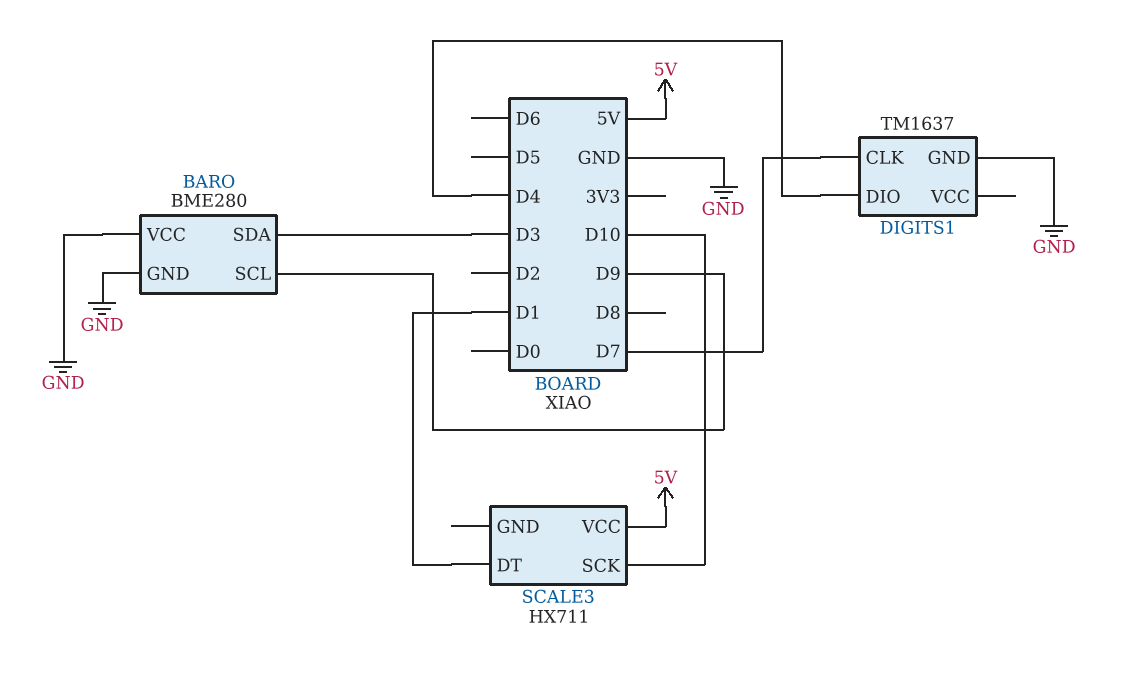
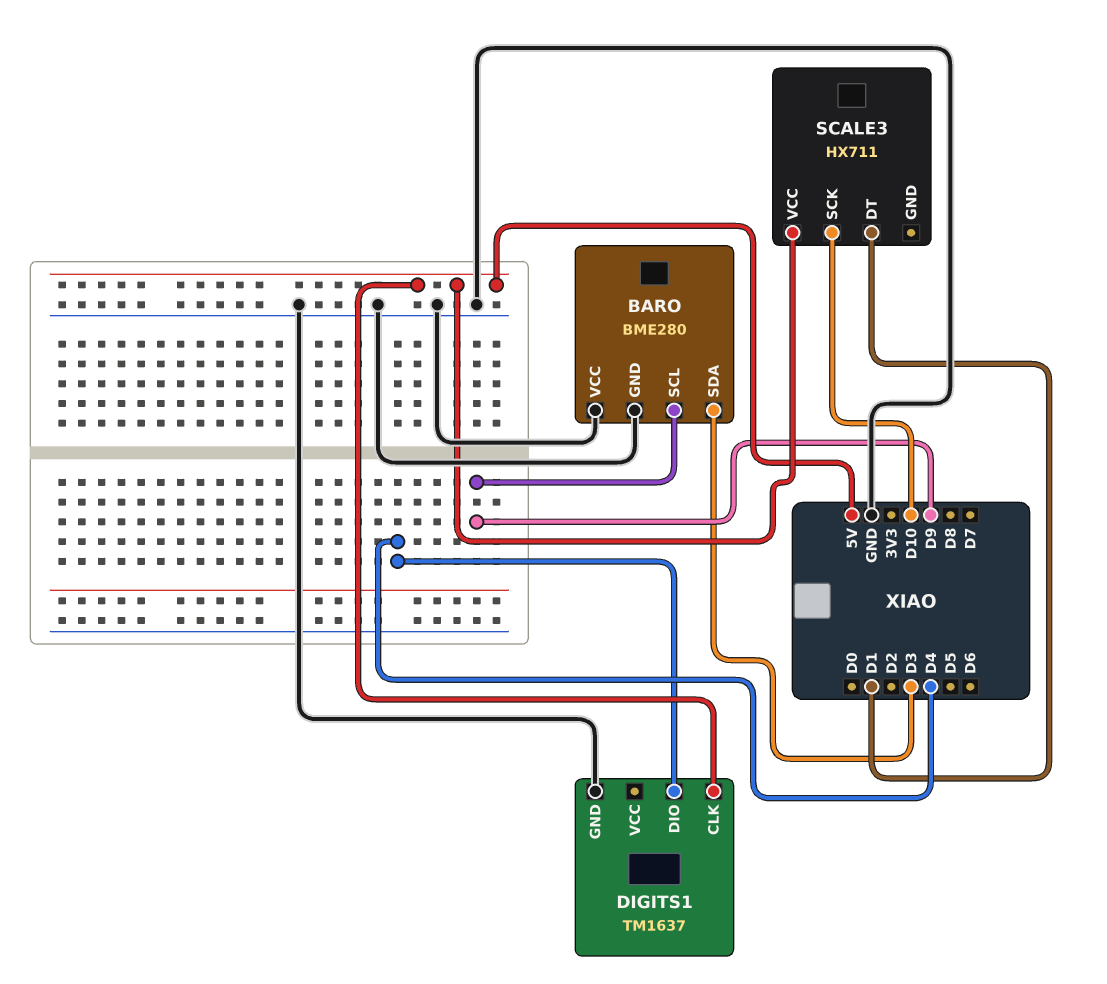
DIGITS1 pin CLK: D7 -> 5V

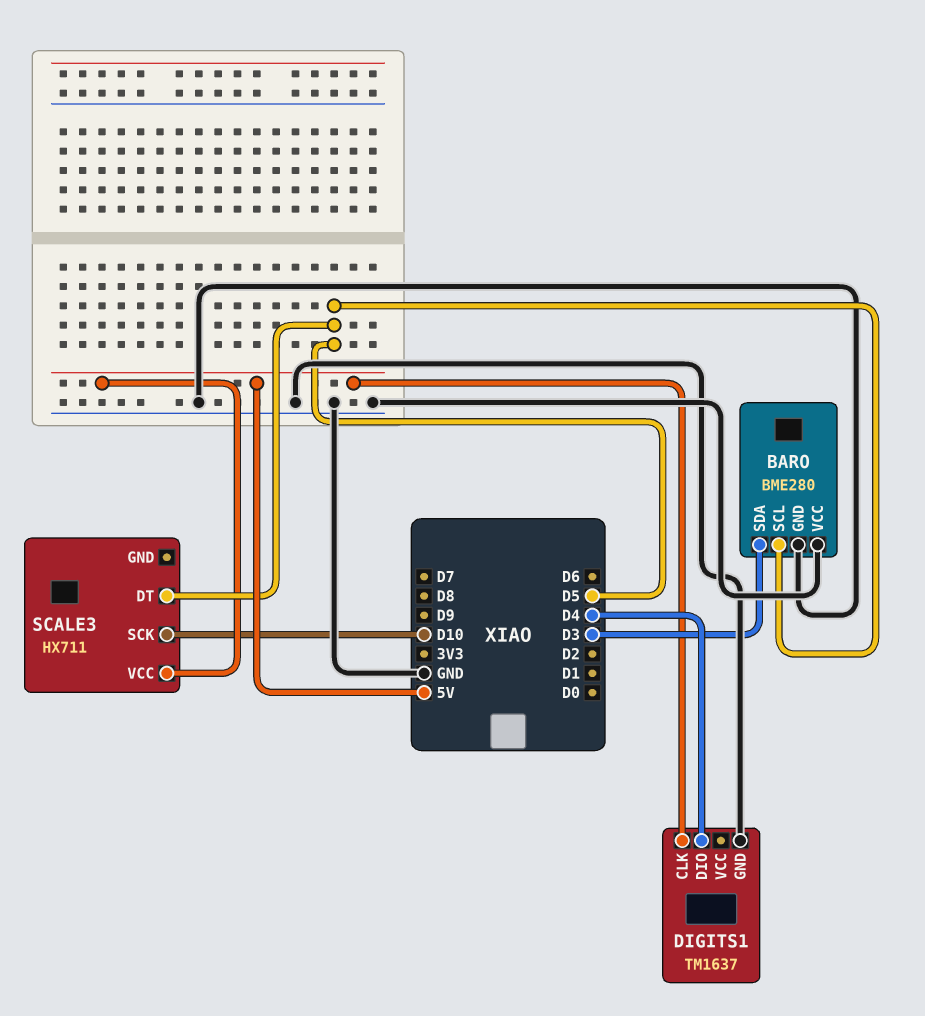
BARO pin SCL: D9 -> D5
SCALE3 pin DT: D1 -> D5

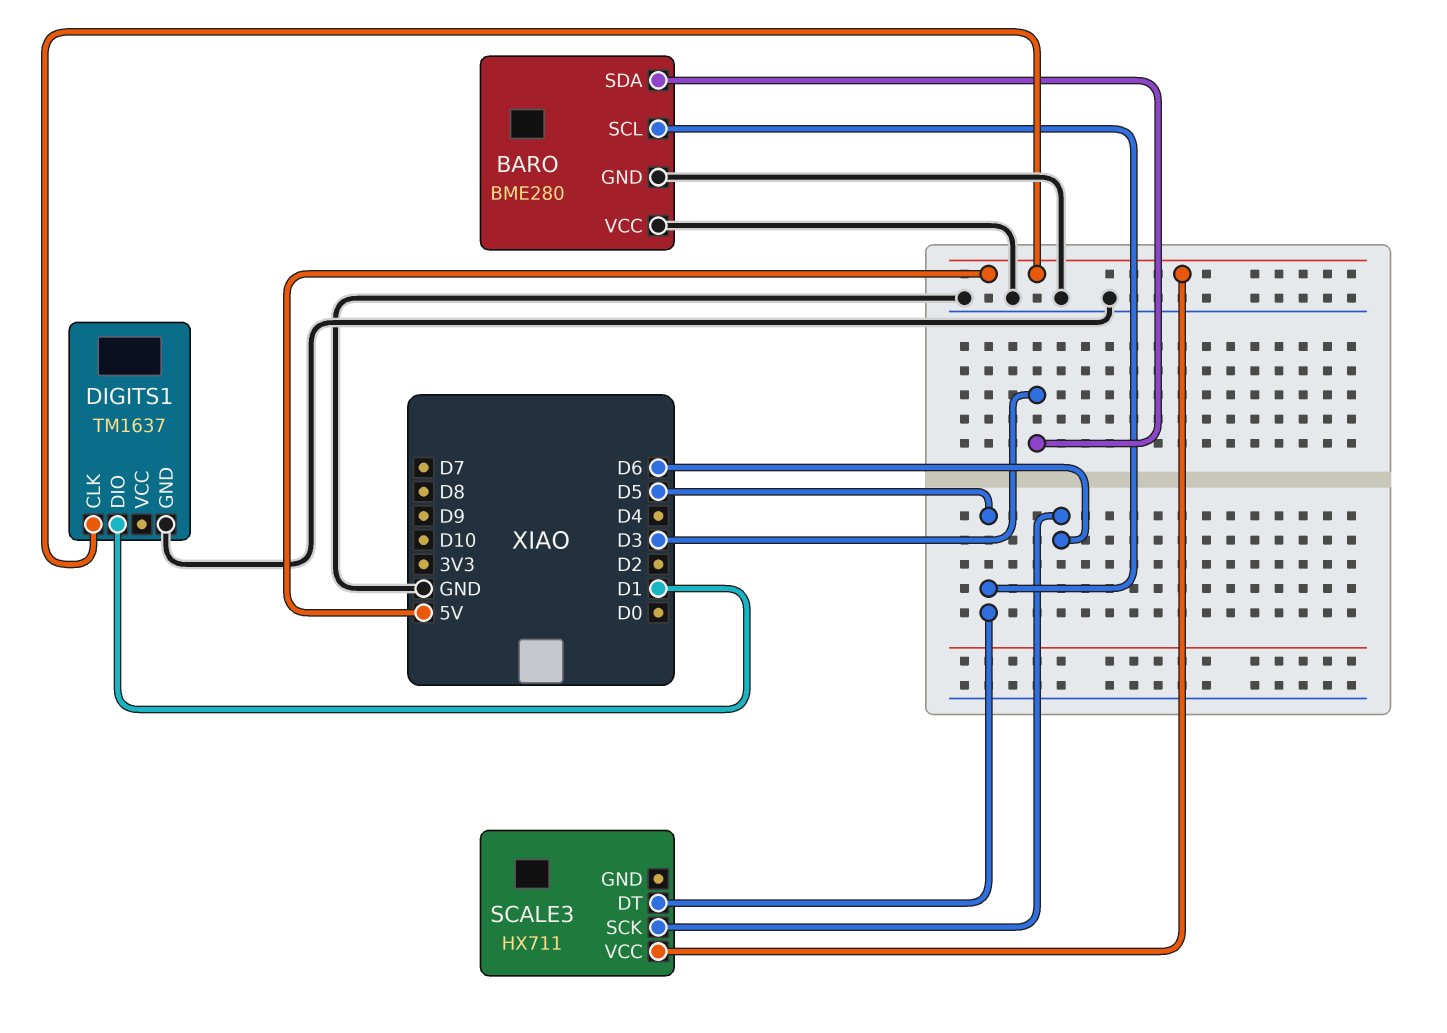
DIGITS1 pin DIO: D4 -> D1
SCALE3 pin SCK: D10 -> D6

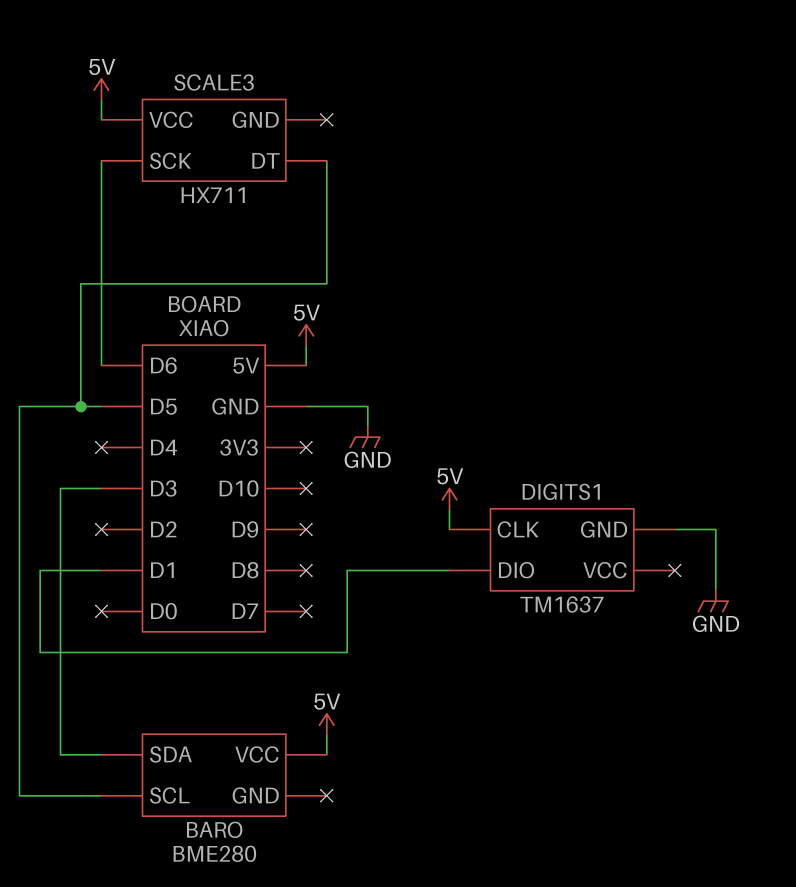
BARO pin GND: GND -> none
BARO pin VCC: GND -> 5V

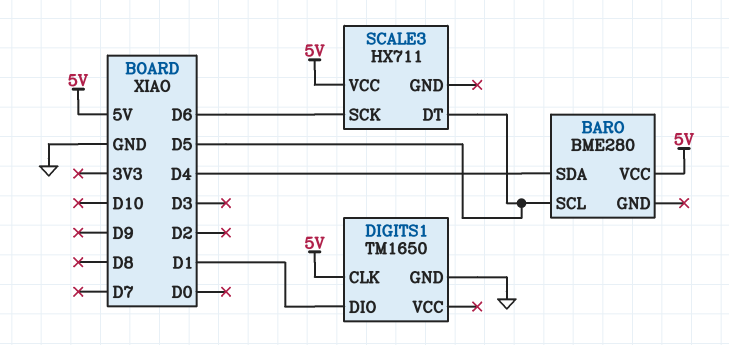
BARO pin SDA: D3 -> D4
DIGITS1: TM1637 -> TM1650

